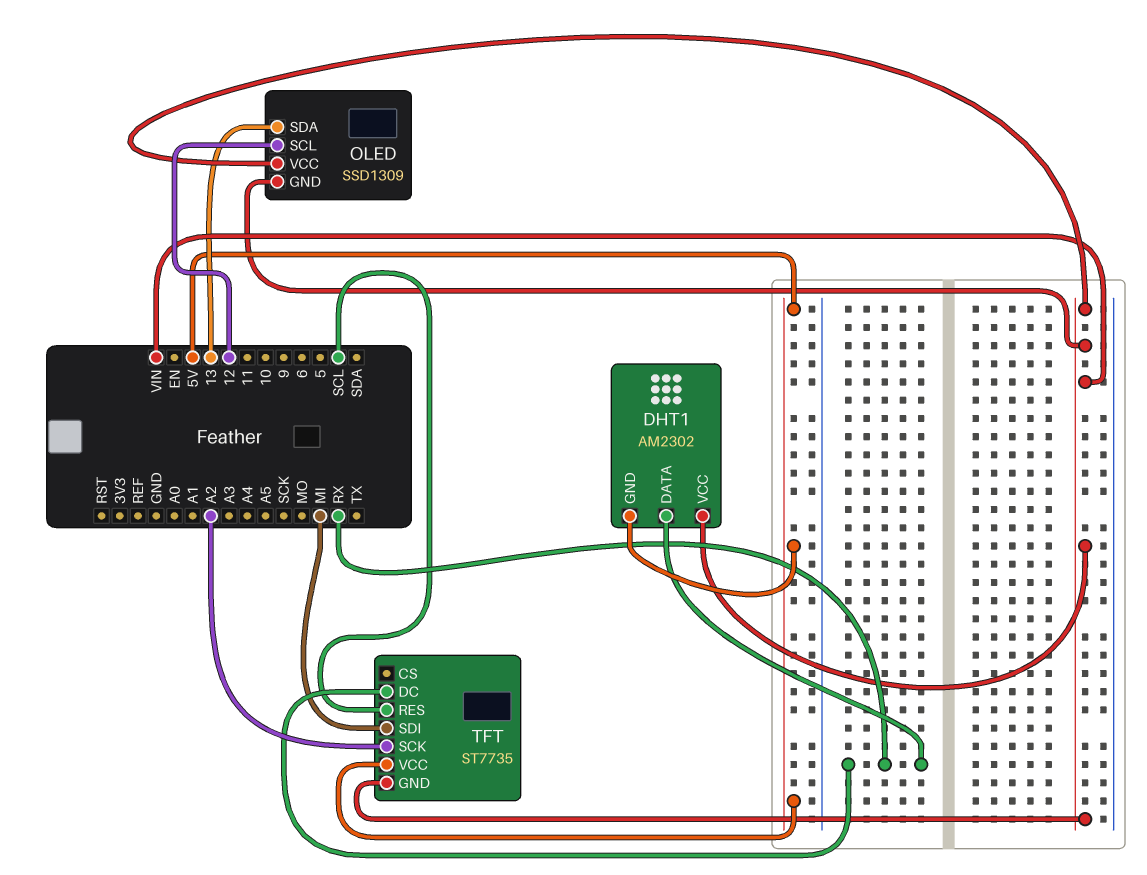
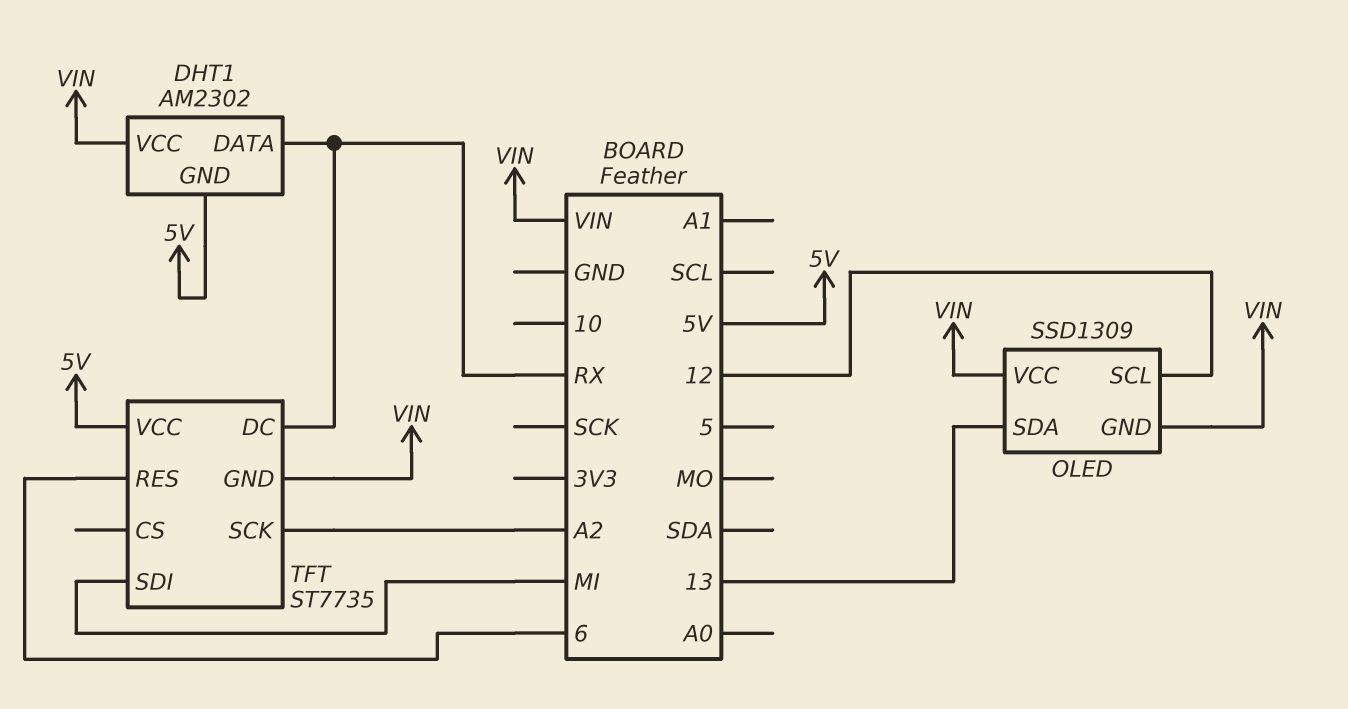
TFT pin RES: SCL -> 6

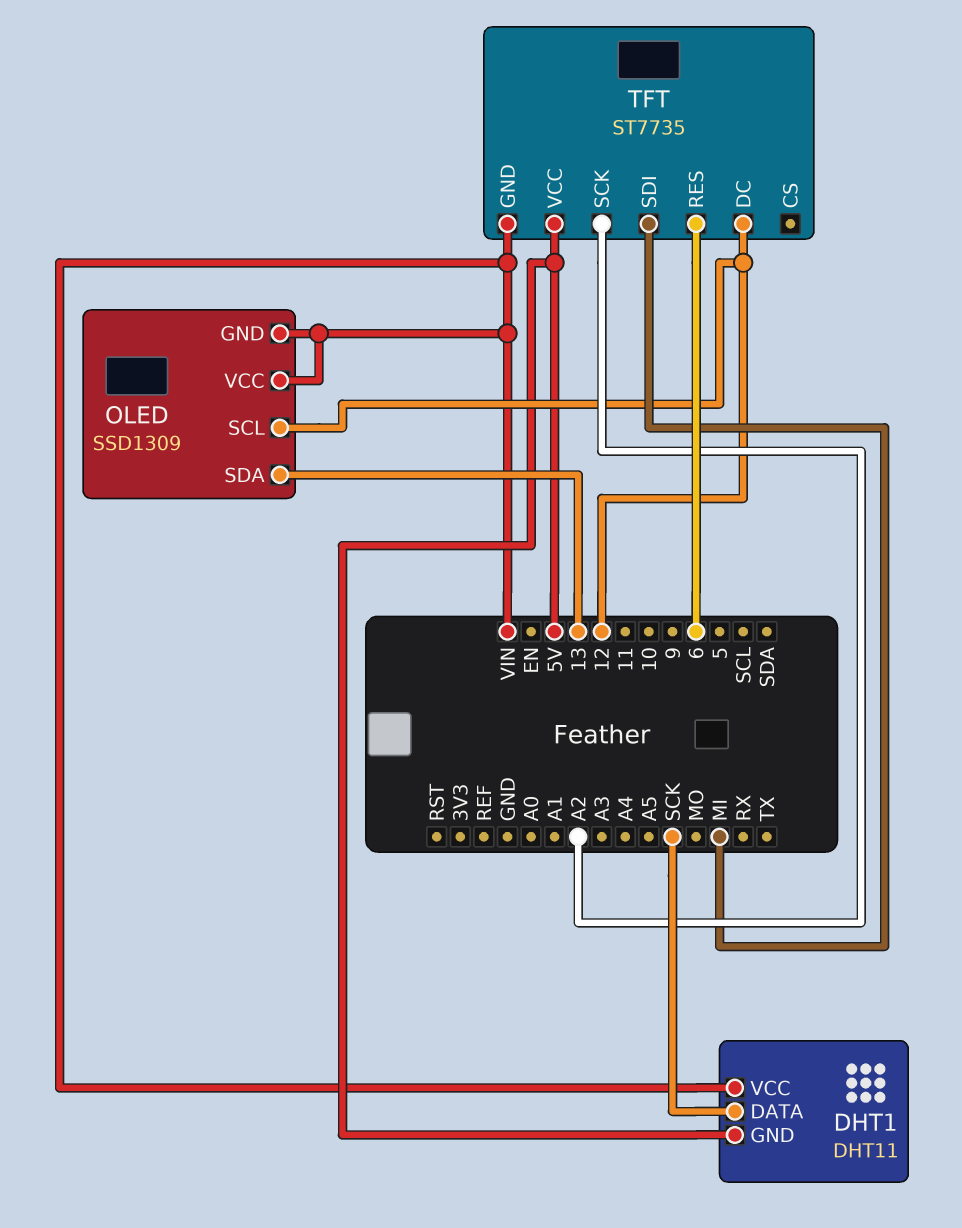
DHT1: AM2302 -> DHT11
DHT1 pin DATA: RX -> SCK
TFT pin DC: RX -> 12

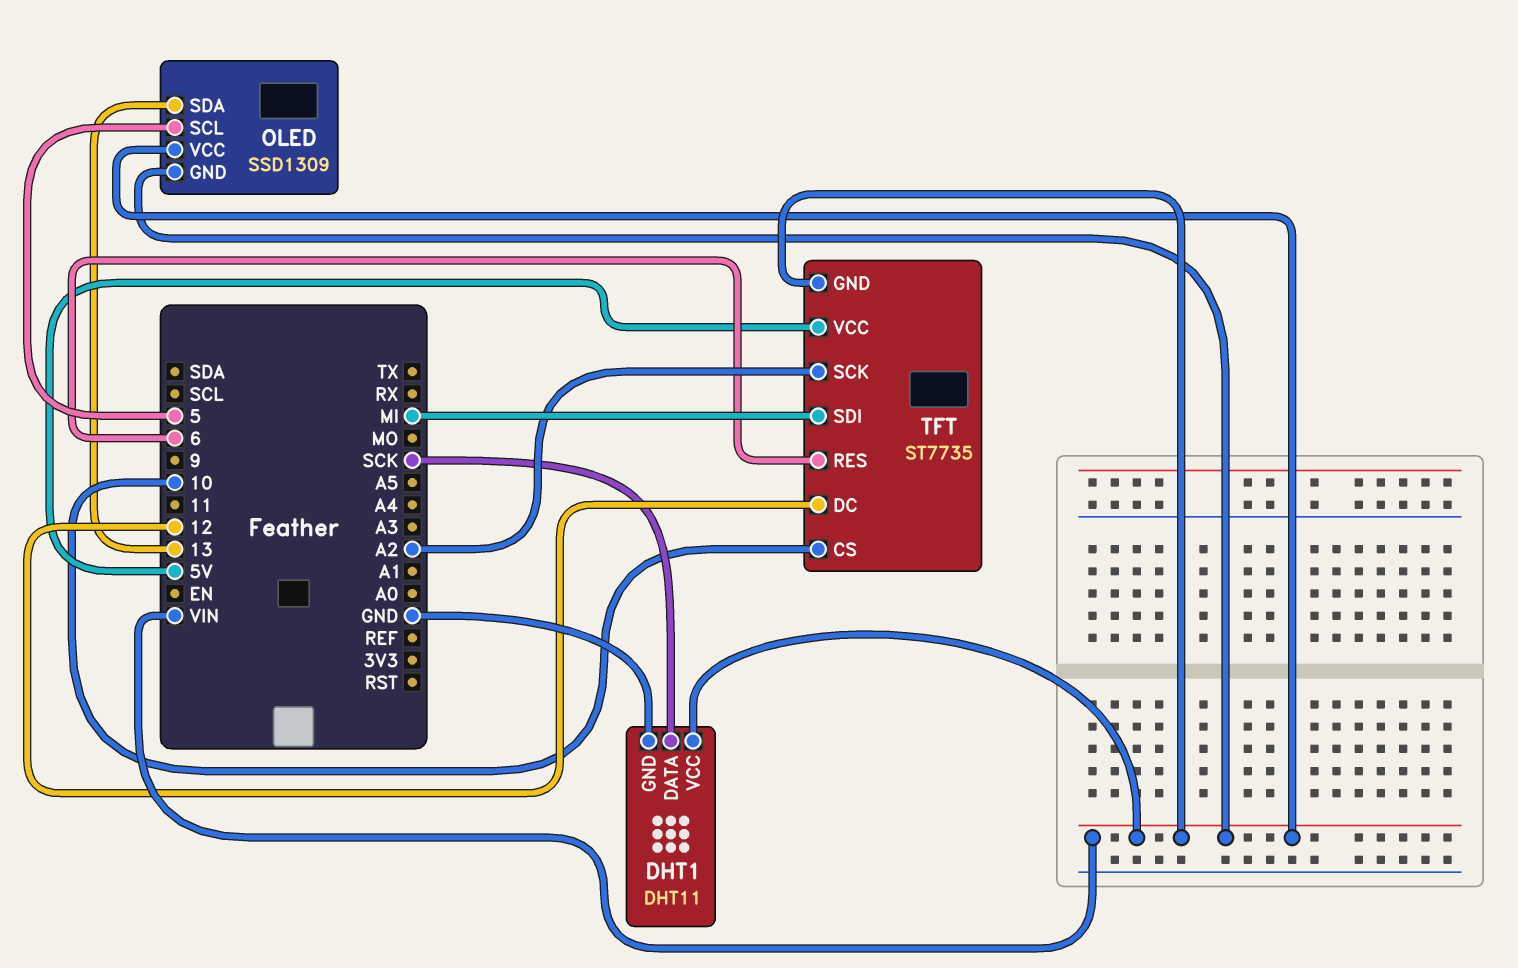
DHT1 pin GND: 5V -> GND
OLED pin SCL: 12 -> 5
TFT pin CS: none -> 10

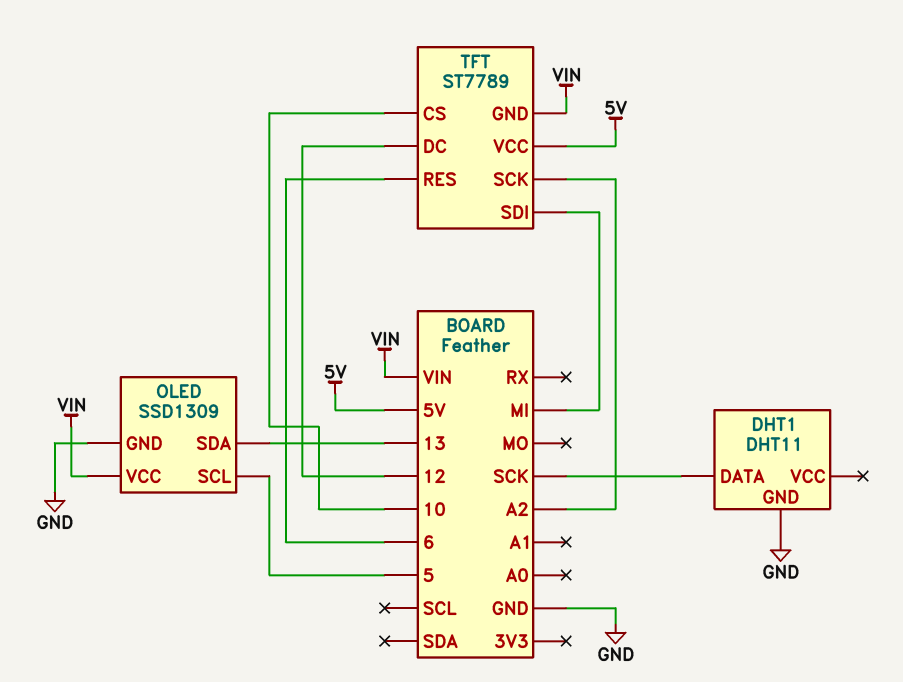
DHT1 pin VCC: VIN -> none
OLED pin GND: VIN -> GND
TFT: ST7735 -> ST7789

